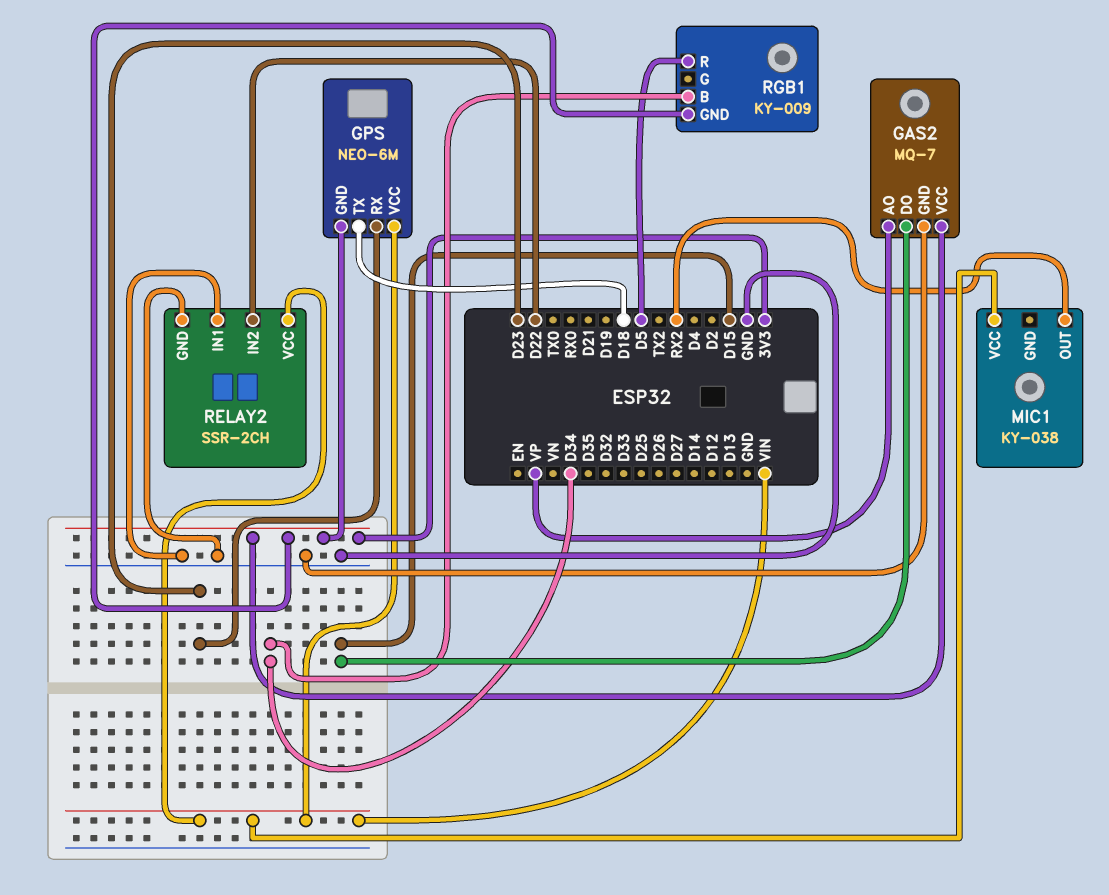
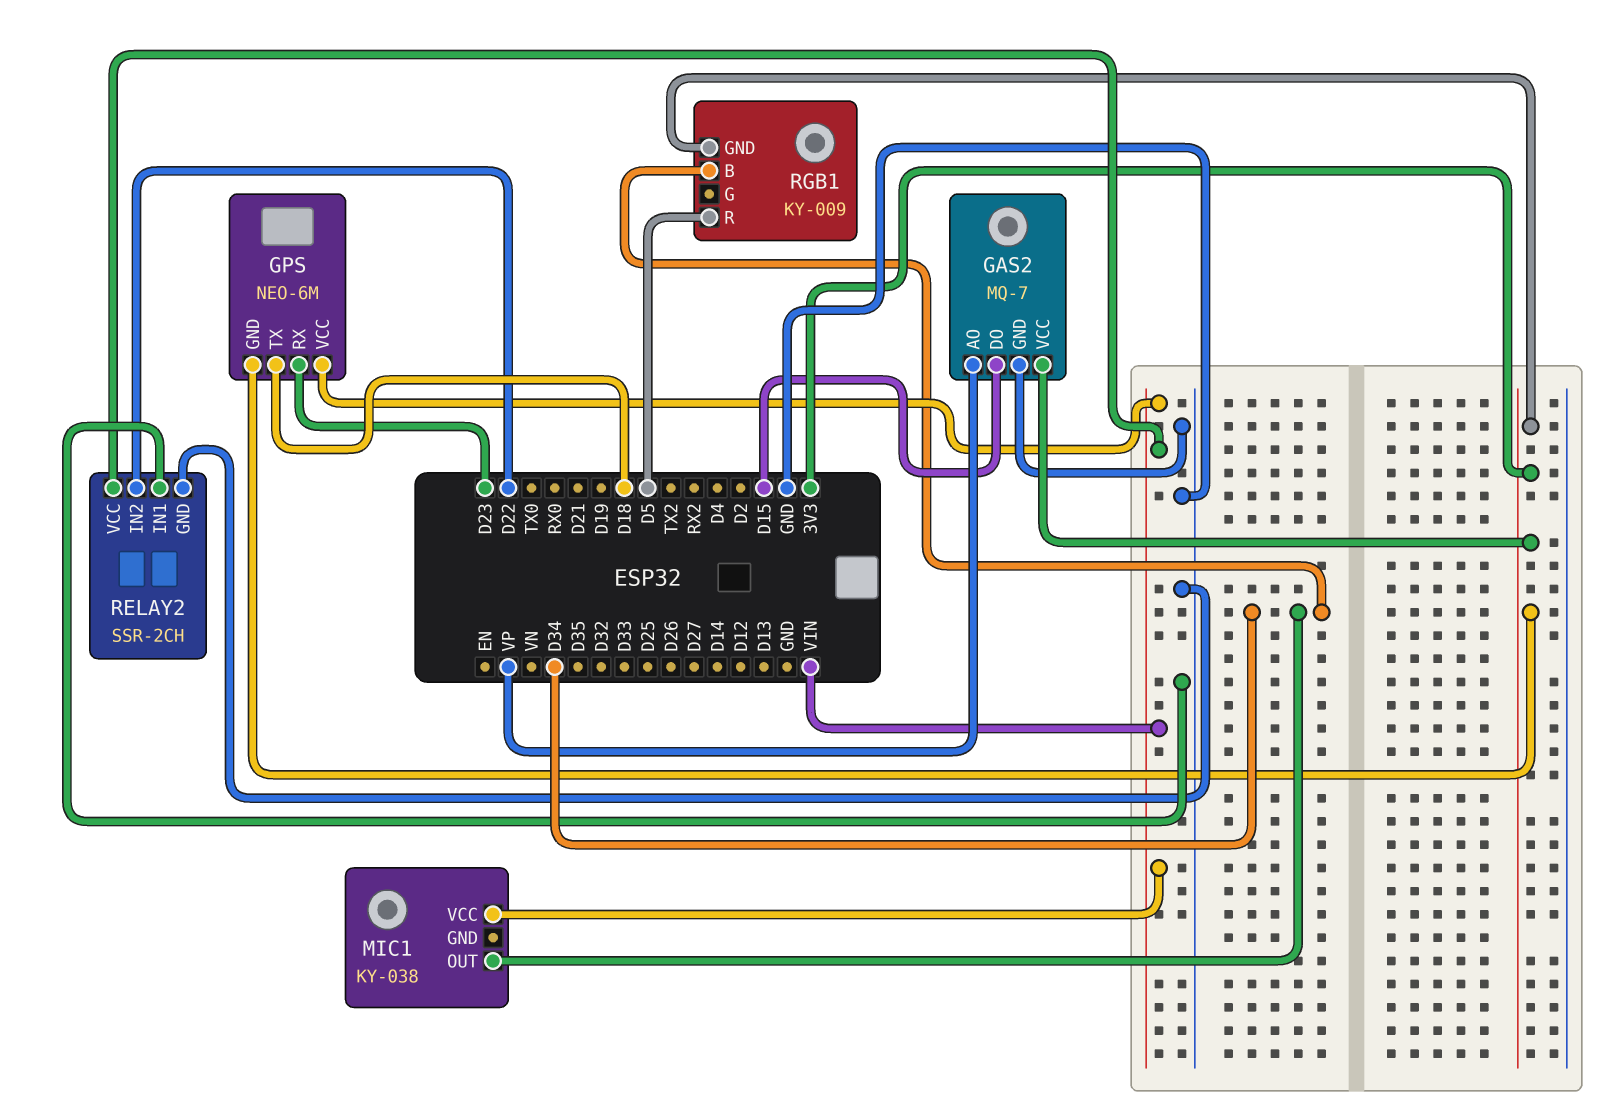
MIC1 pin OUT: RX2 -> D34

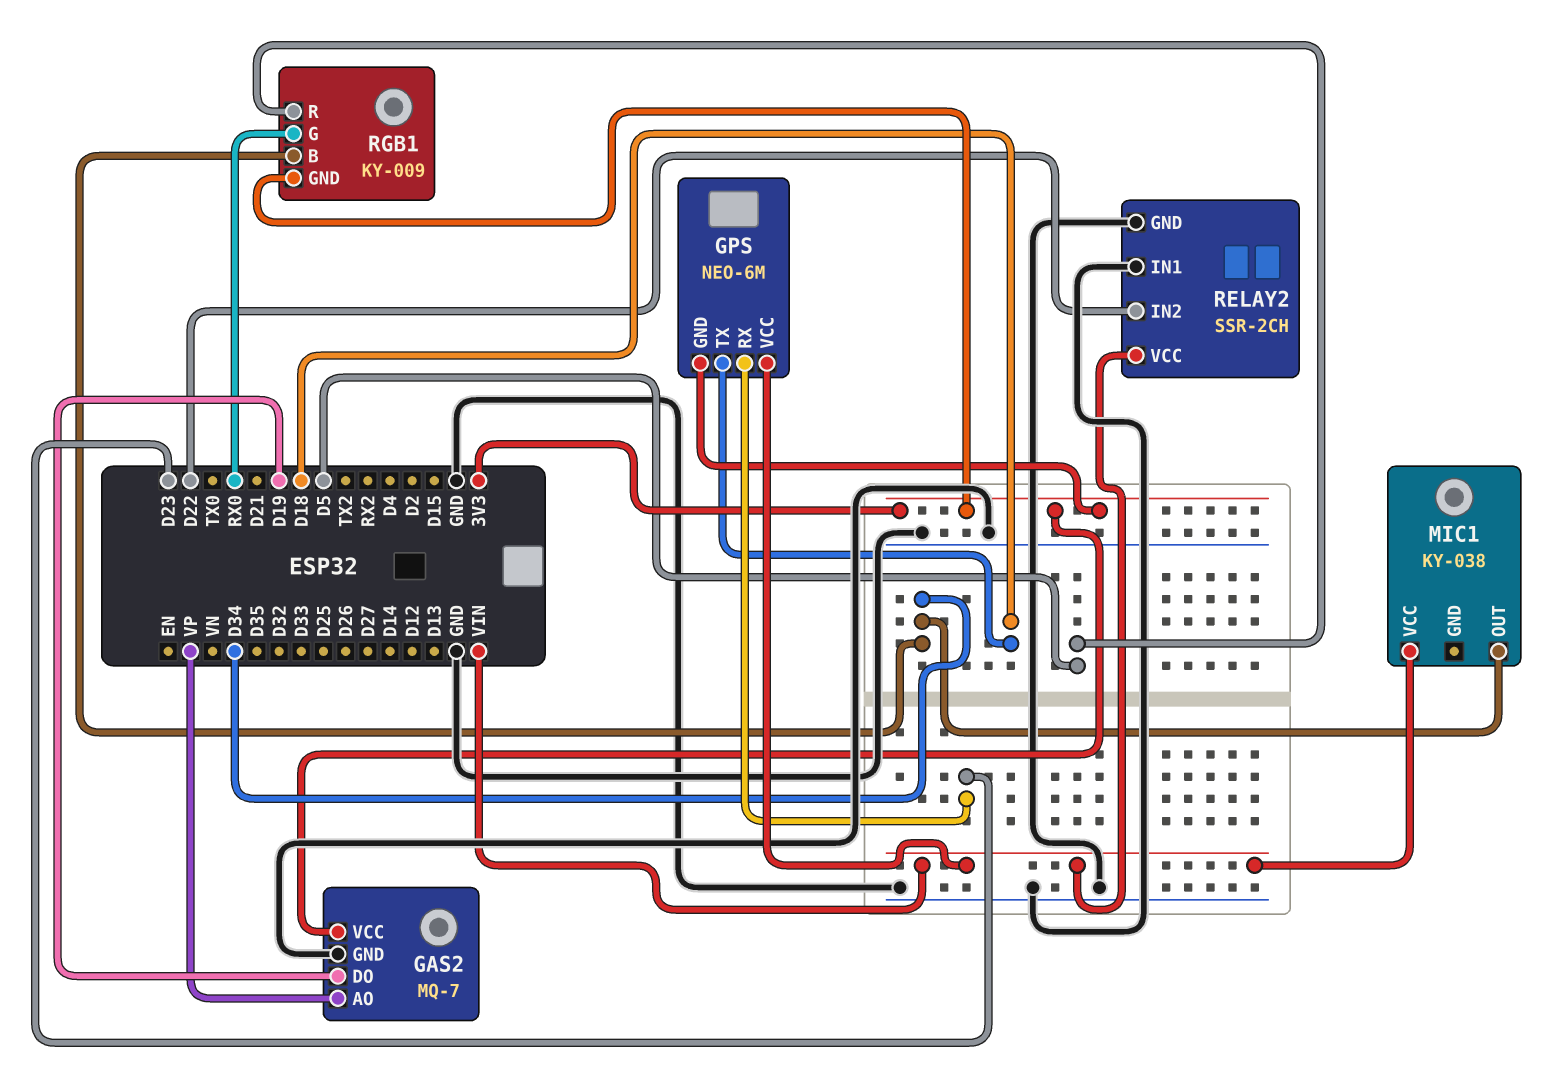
GAS2 pin DO: D15 -> D19
RGB1 pin G: none -> RX0

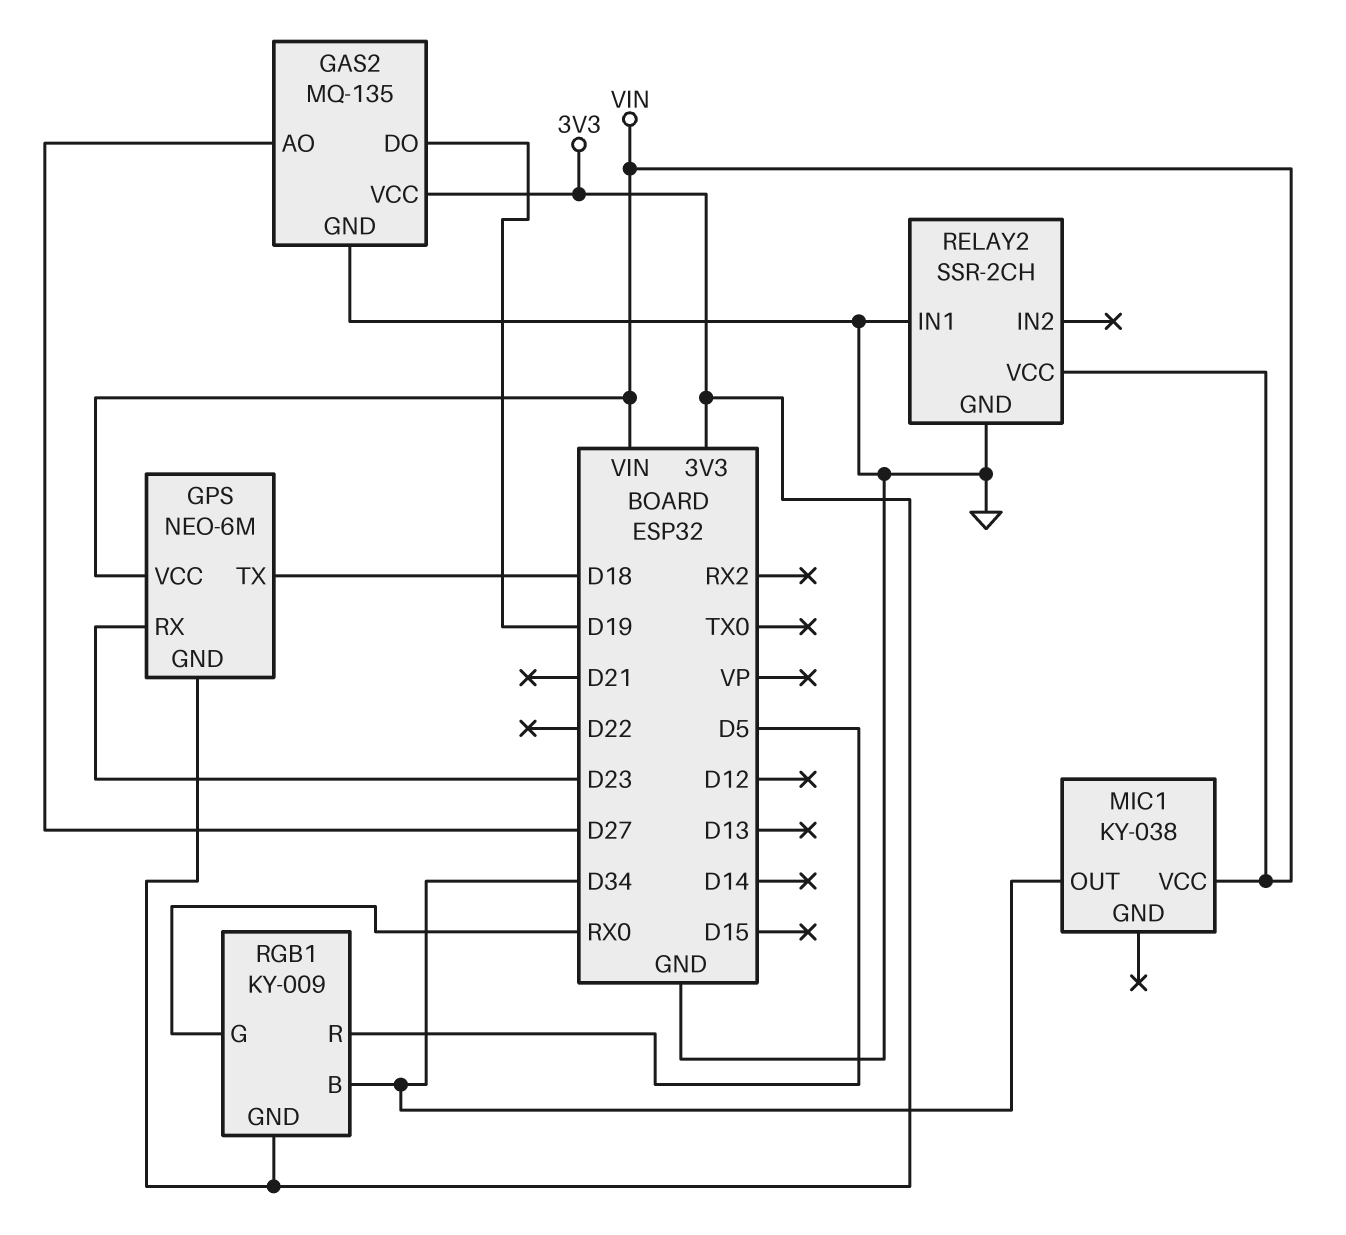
GAS2: MQ-7 -> MQ-135
GAS2 pin AO: VP -> D27
RELAY2 pin IN2: D22 -> none

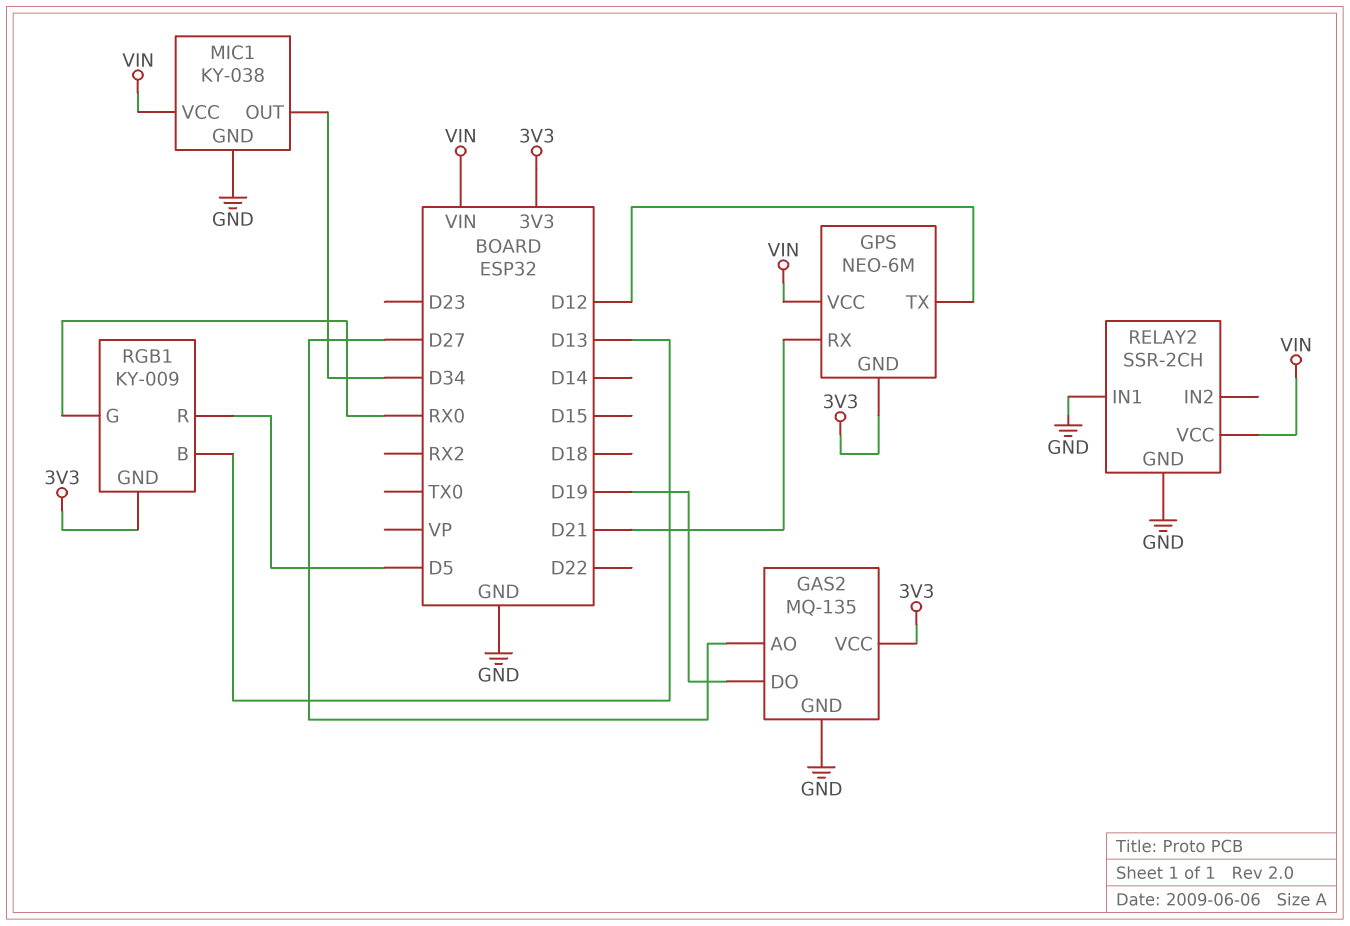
GPS pin RX: D23 -> D21
GPS pin TX: D18 -> D12
MIC1 pin GND: none -> GND
RGB1 pin B: D34 -> D13

